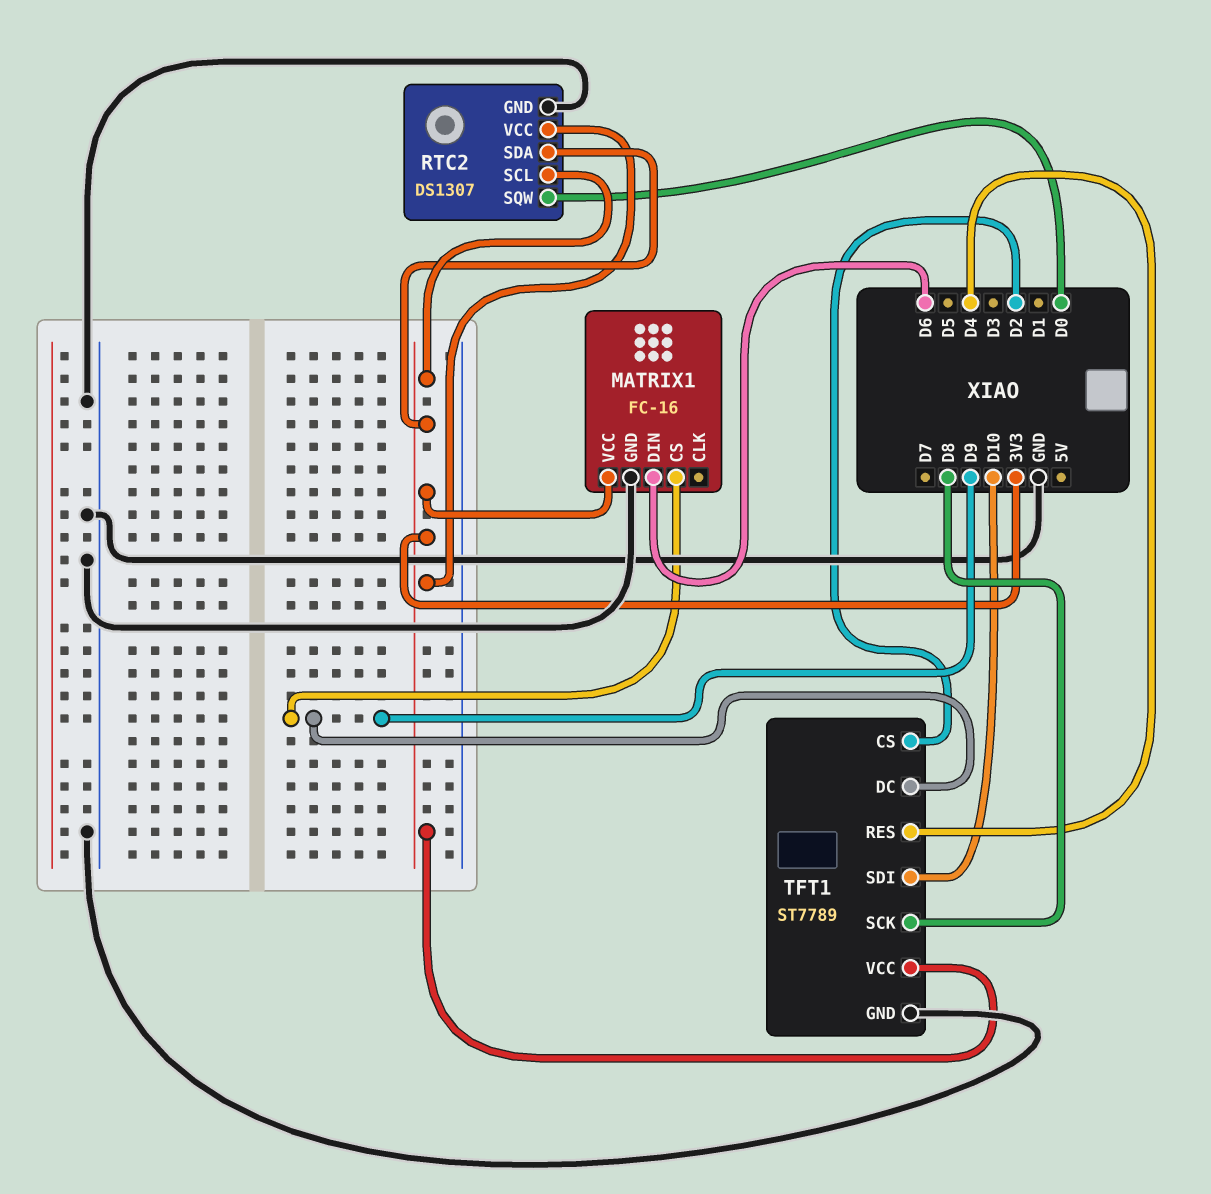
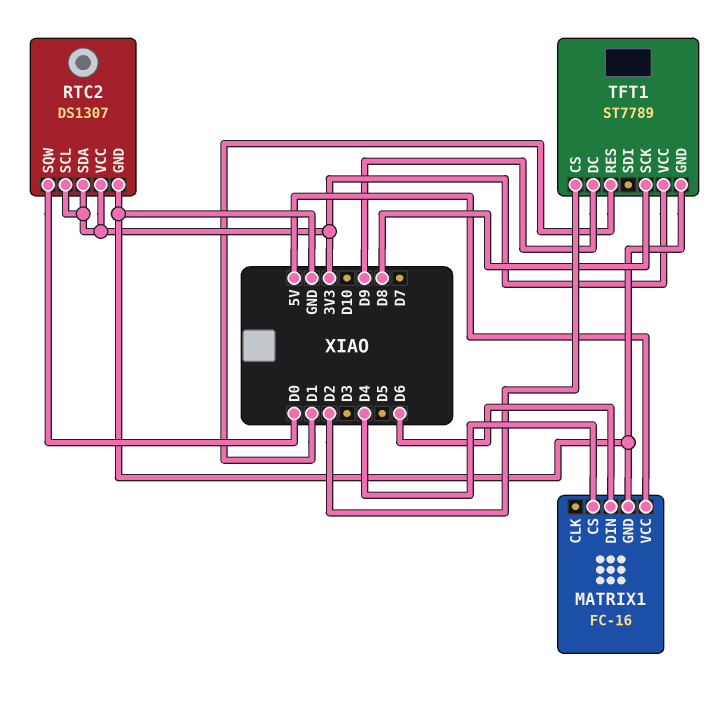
MATRIX1 pin CS: D9 -> D4
MATRIX1 pin VCC: 3V3 -> 5V
TFT1 pin RES: D4 -> D1
TFT1 pin SDI: D10 -> none

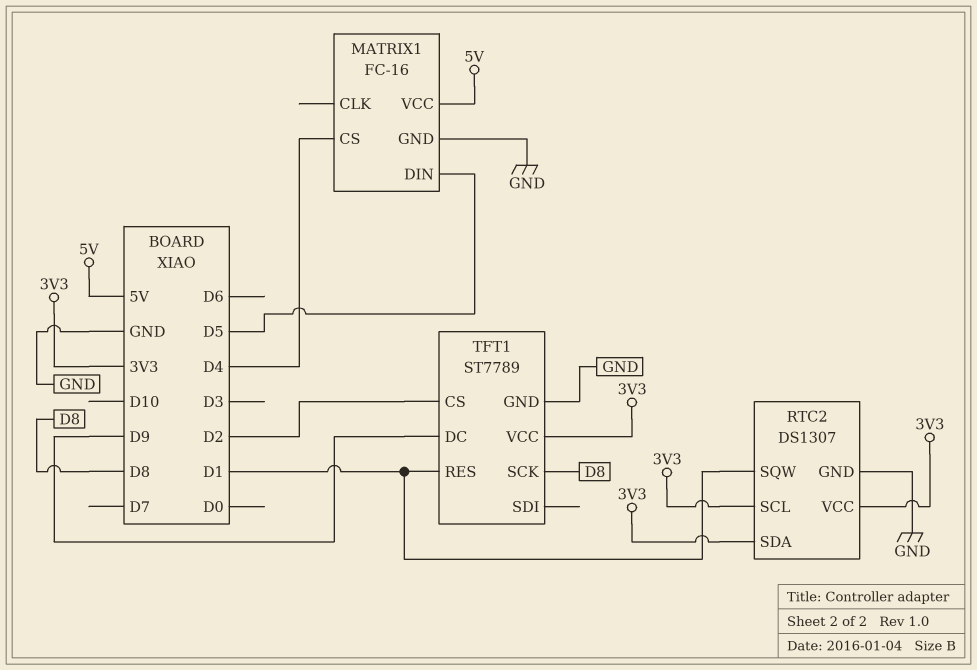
MATRIX1 pin DIN: D6 -> D5
RTC2 pin SQW: D0 -> D1

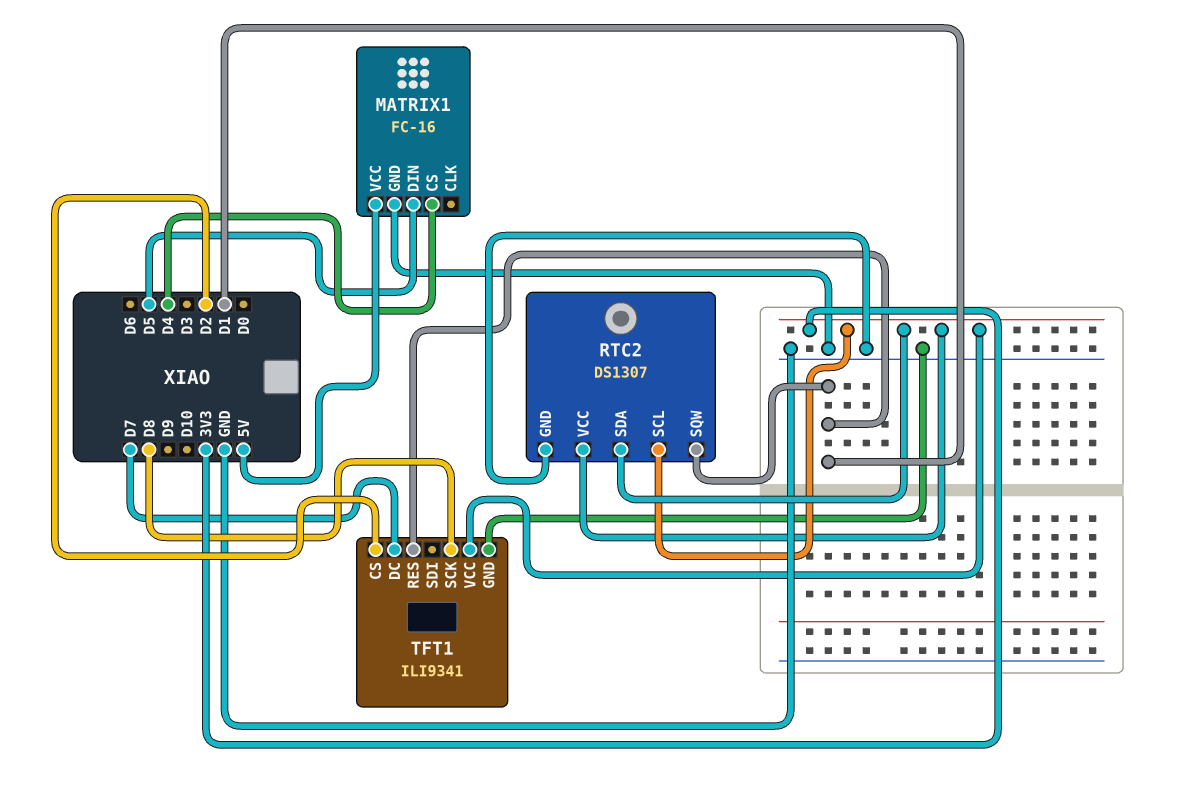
TFT1: ST7789 -> ILI9341
TFT1 pin DC: D9 -> D7

